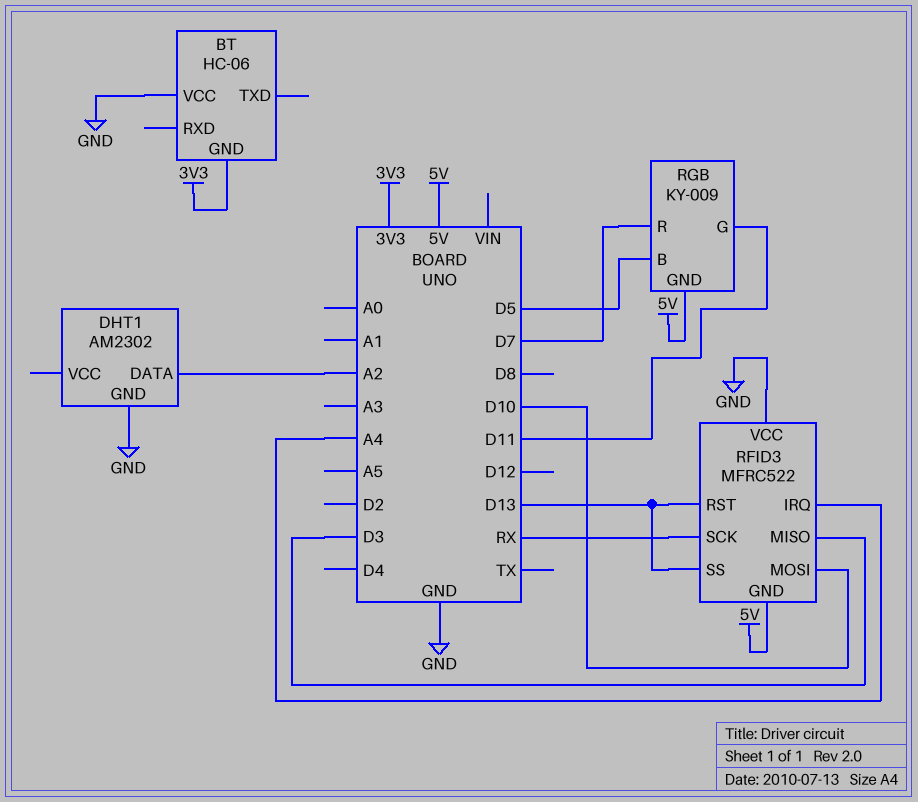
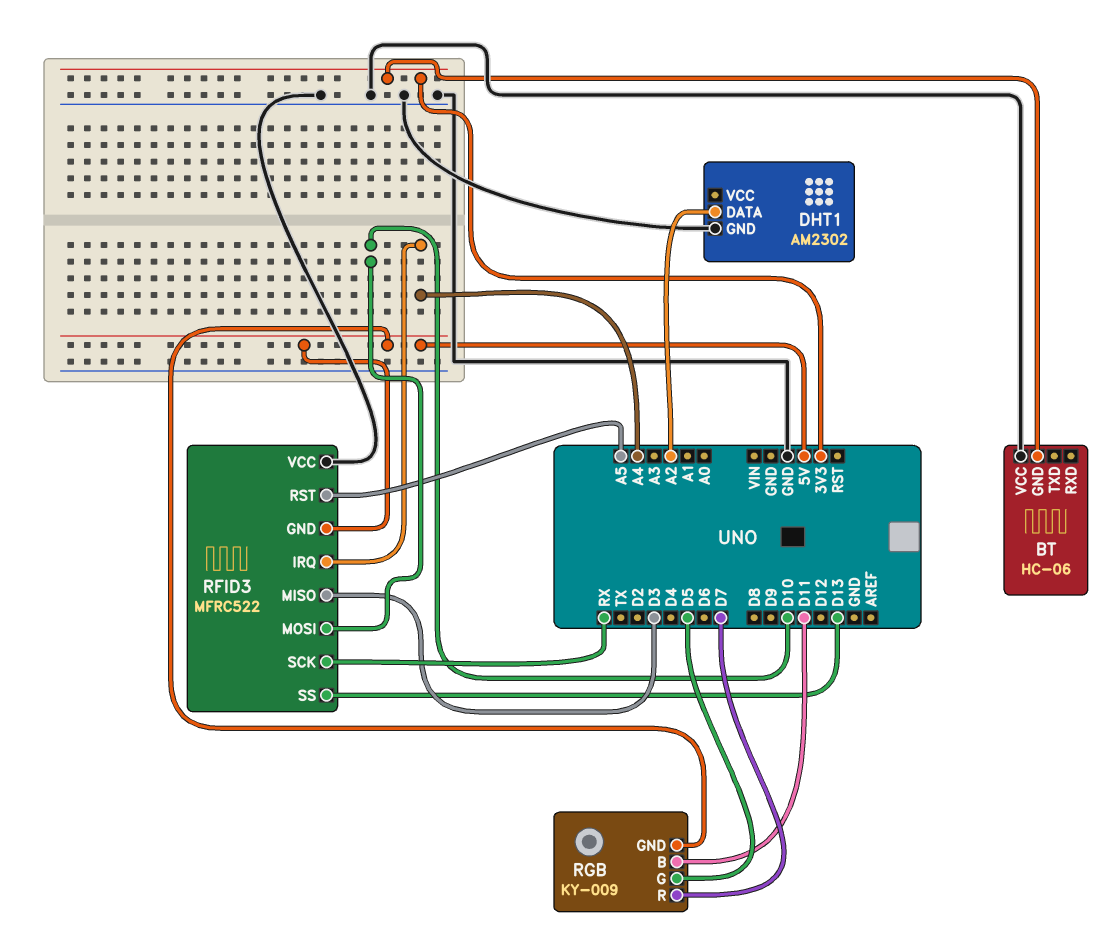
RFID3 pin RST: D13 -> A5
RGB pin B: D5 -> D11
RGB pin G: D11 -> D5

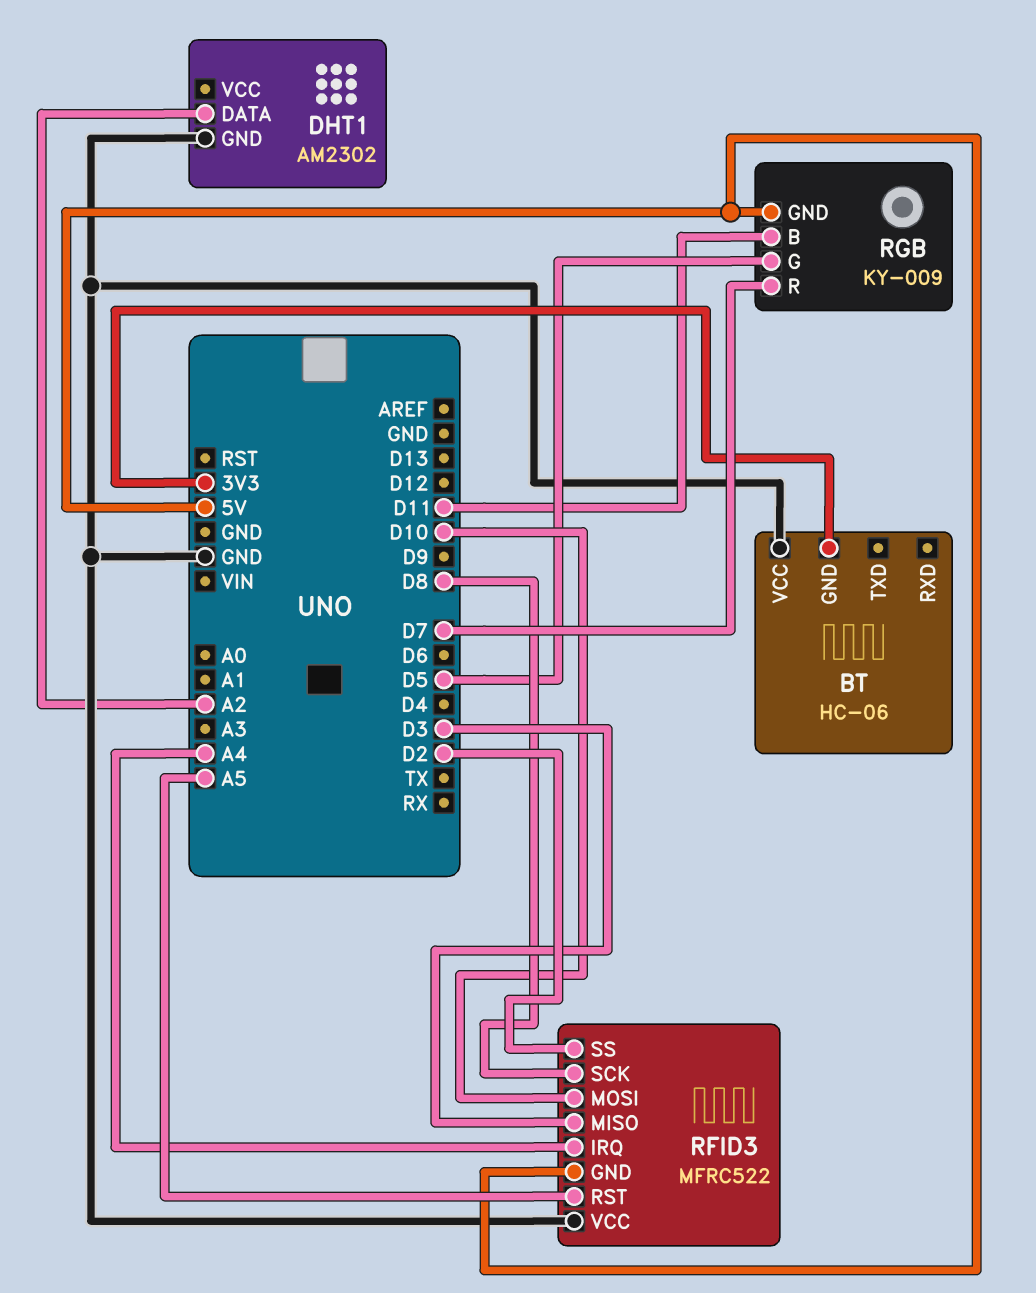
RFID3 pin SCK: RX -> D8
RFID3 pin SS: D13 -> D2

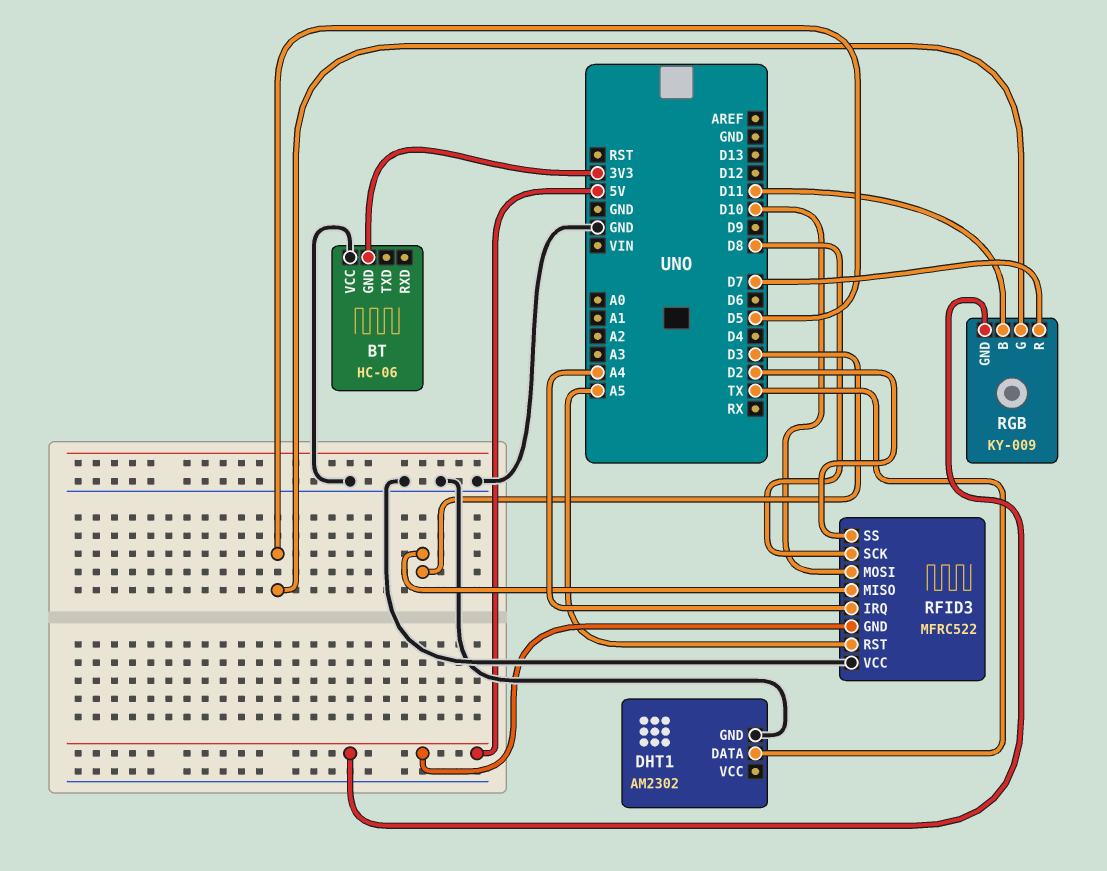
DHT1 pin DATA: A2 -> TX

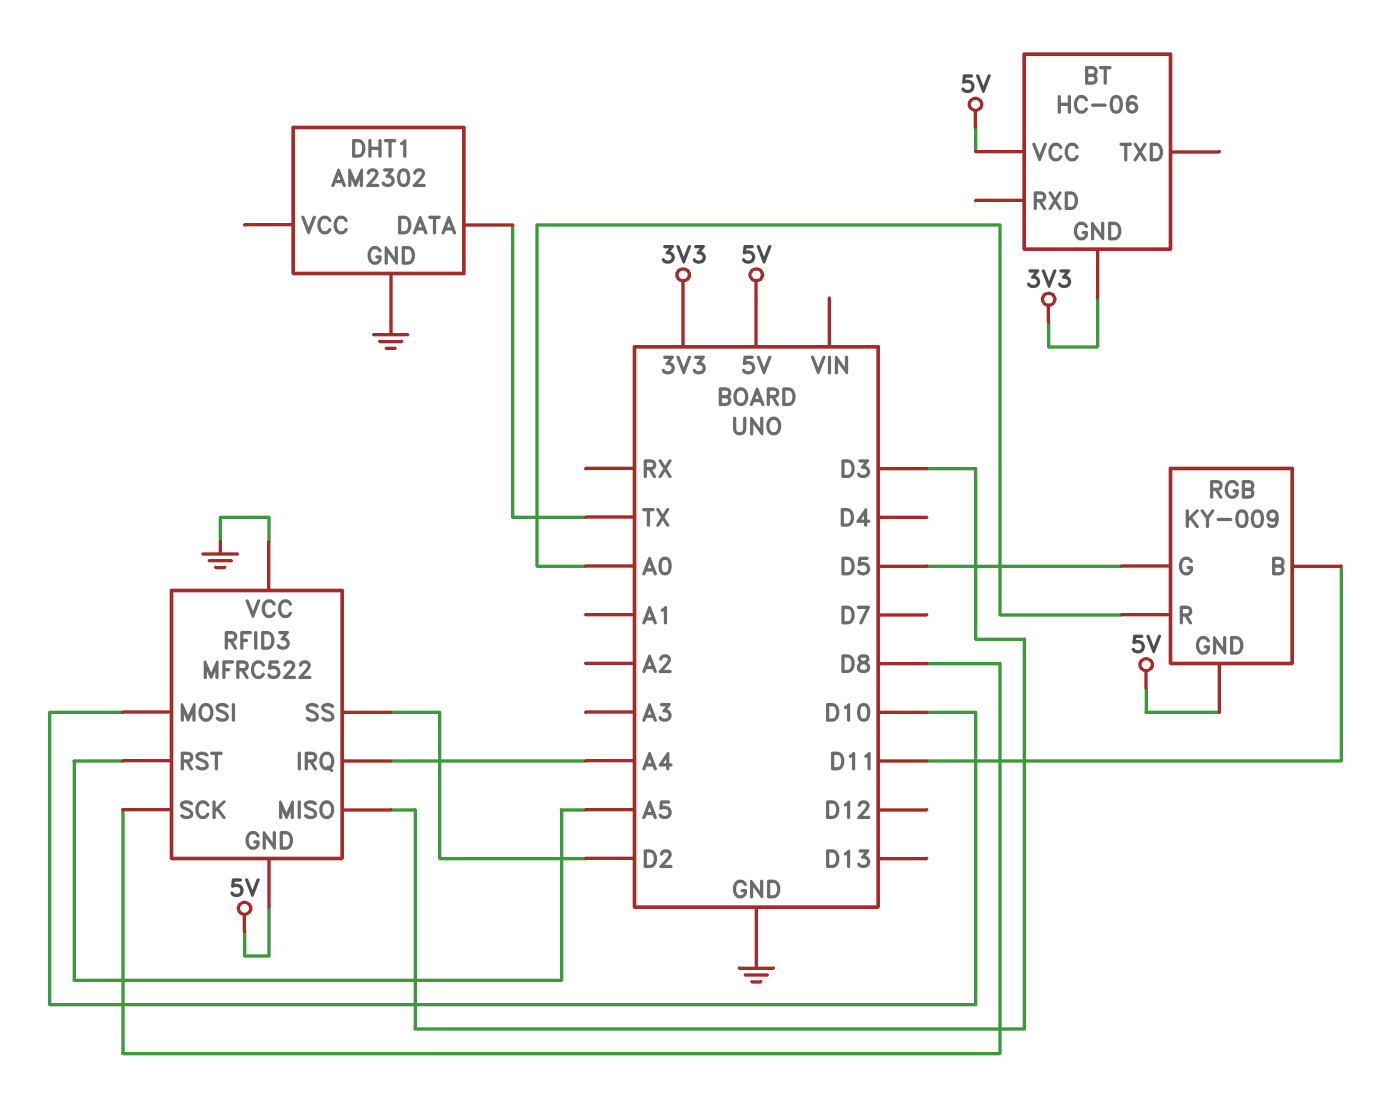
BT pin VCC: GND -> 5V
RGB pin R: D7 -> A0

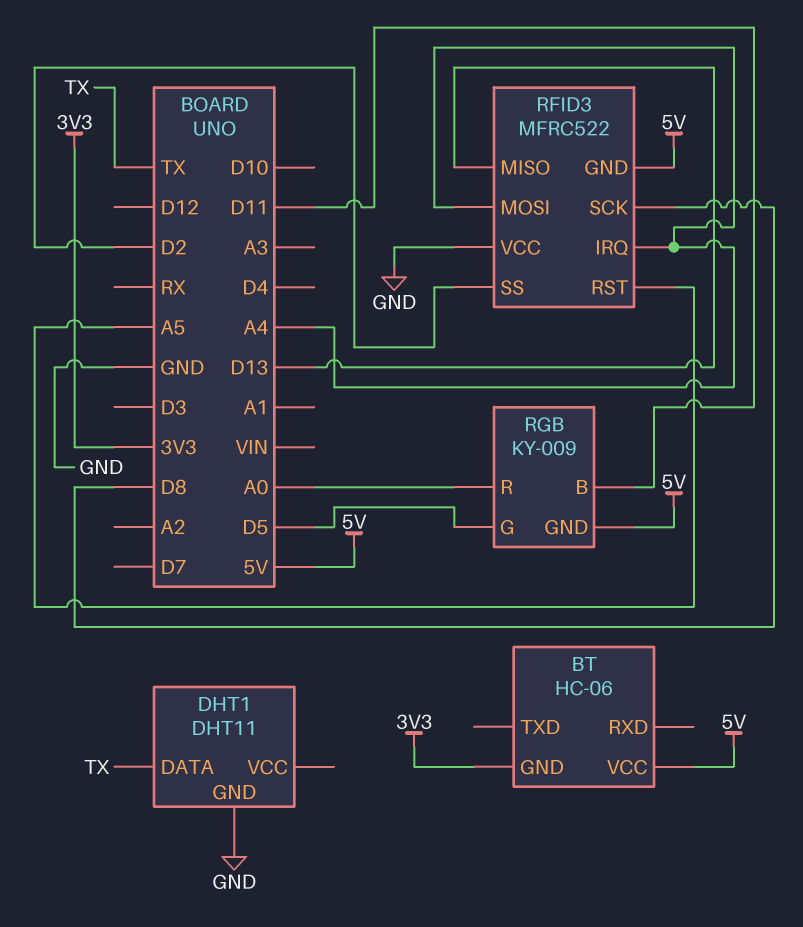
DHT1: AM2302 -> DHT11
RFID3 pin MISO: D3 -> D13
RFID3 pin MOSI: D10 -> A4

